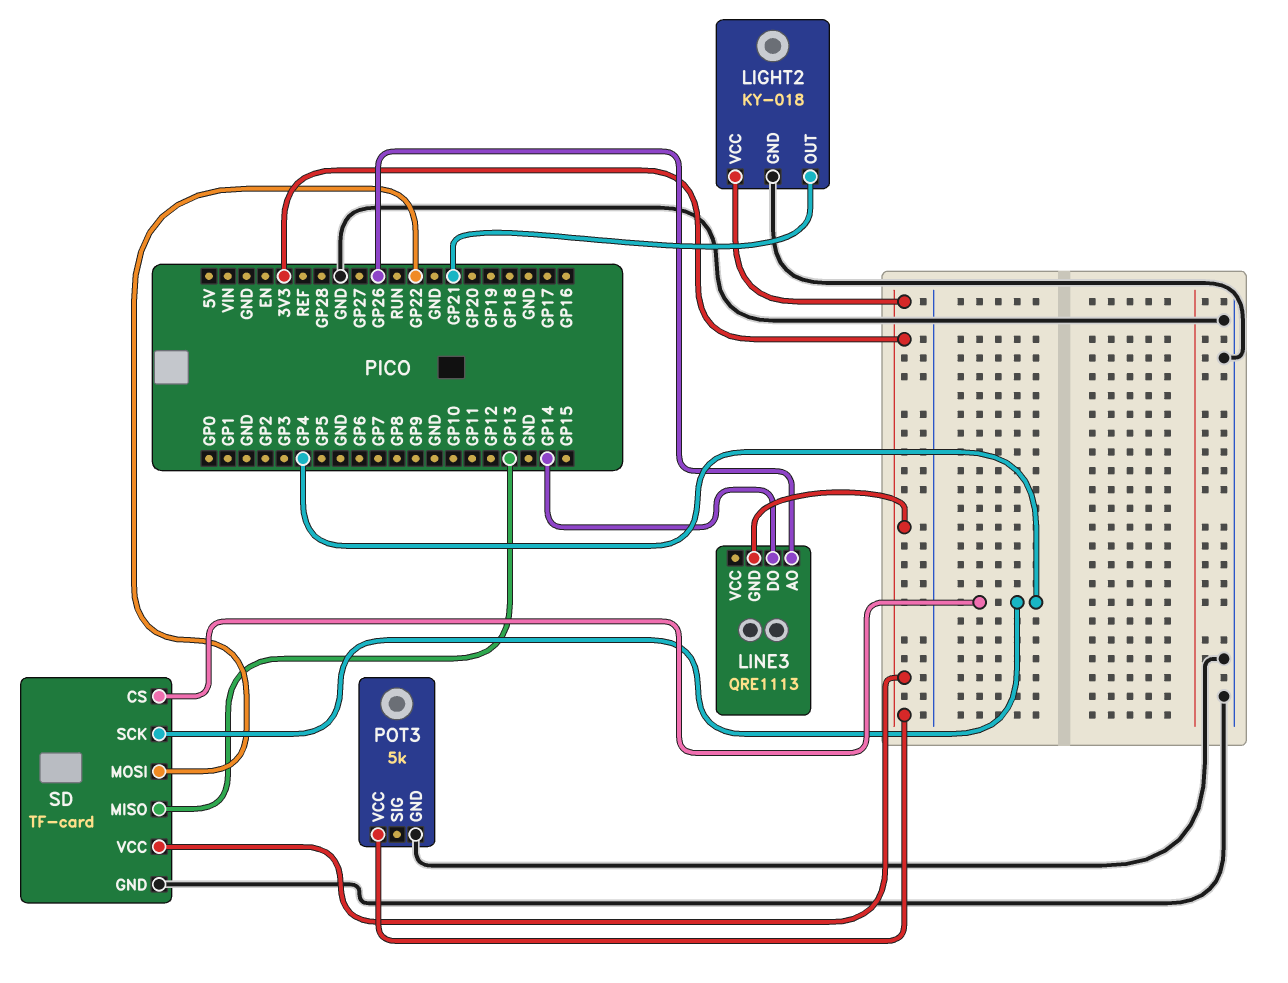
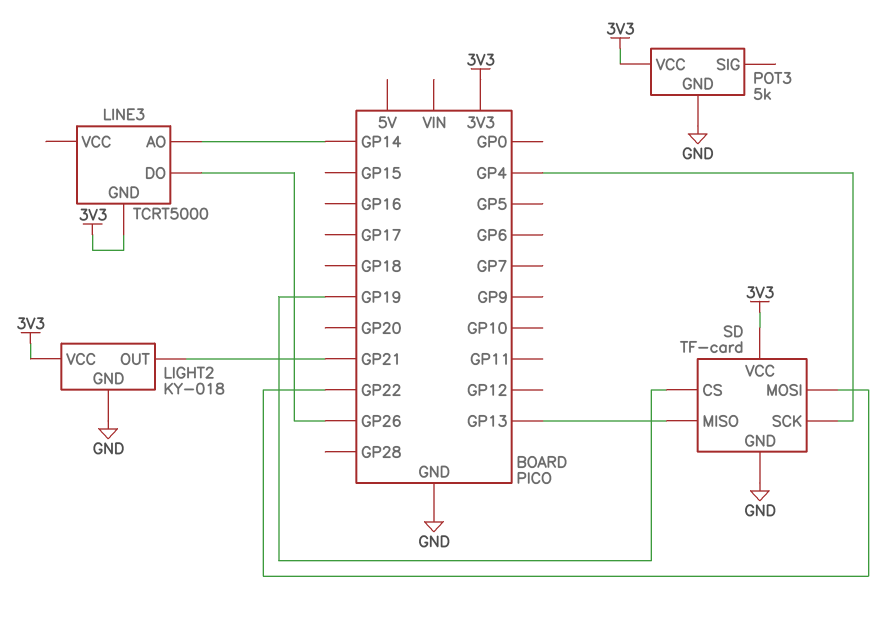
LINE3: QRE1113 -> TCRT5000
LINE3 pin AO: GP26 -> GP14
LINE3 pin DO: GP14 -> GP26
SD pin CS: GP4 -> GP19

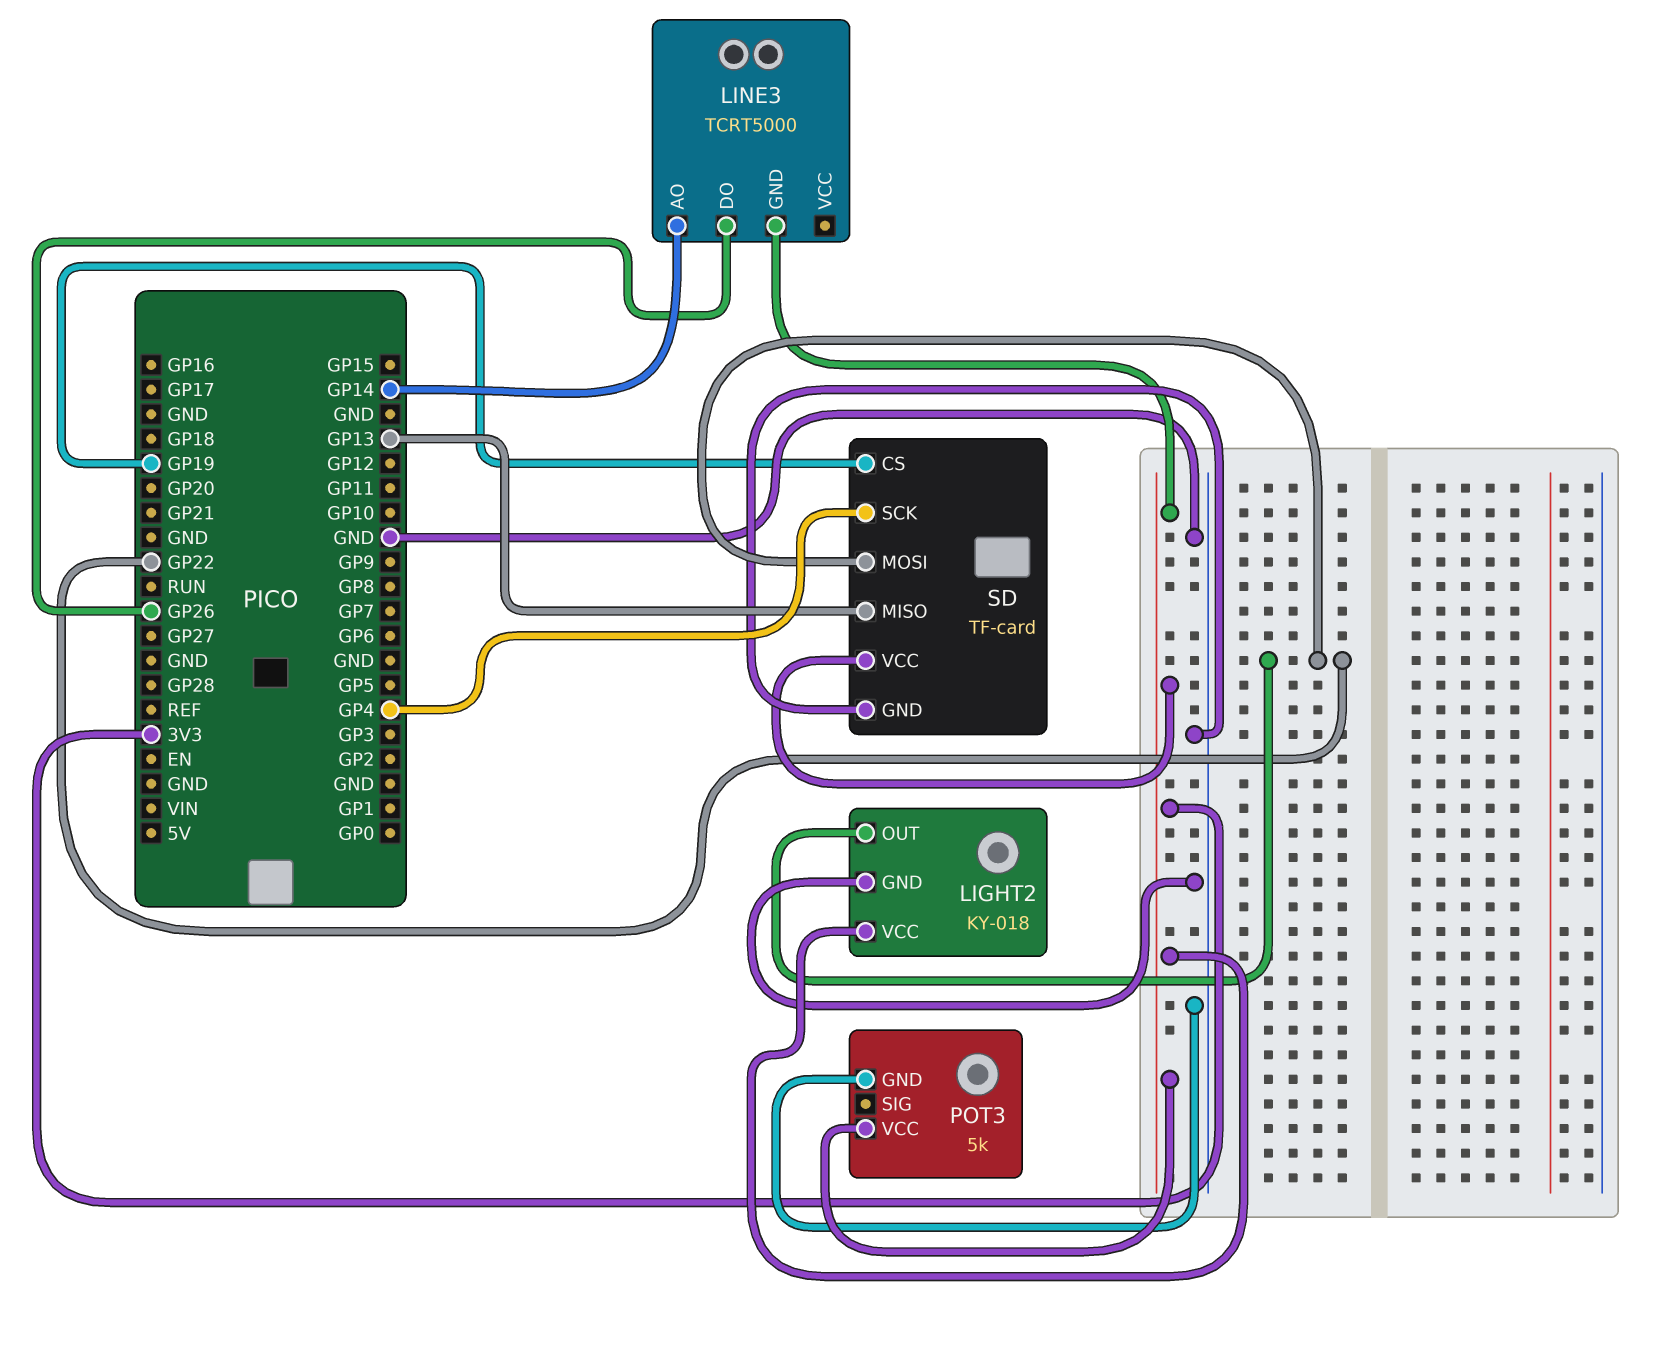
LIGHT2 pin OUT: GP21 -> GP22

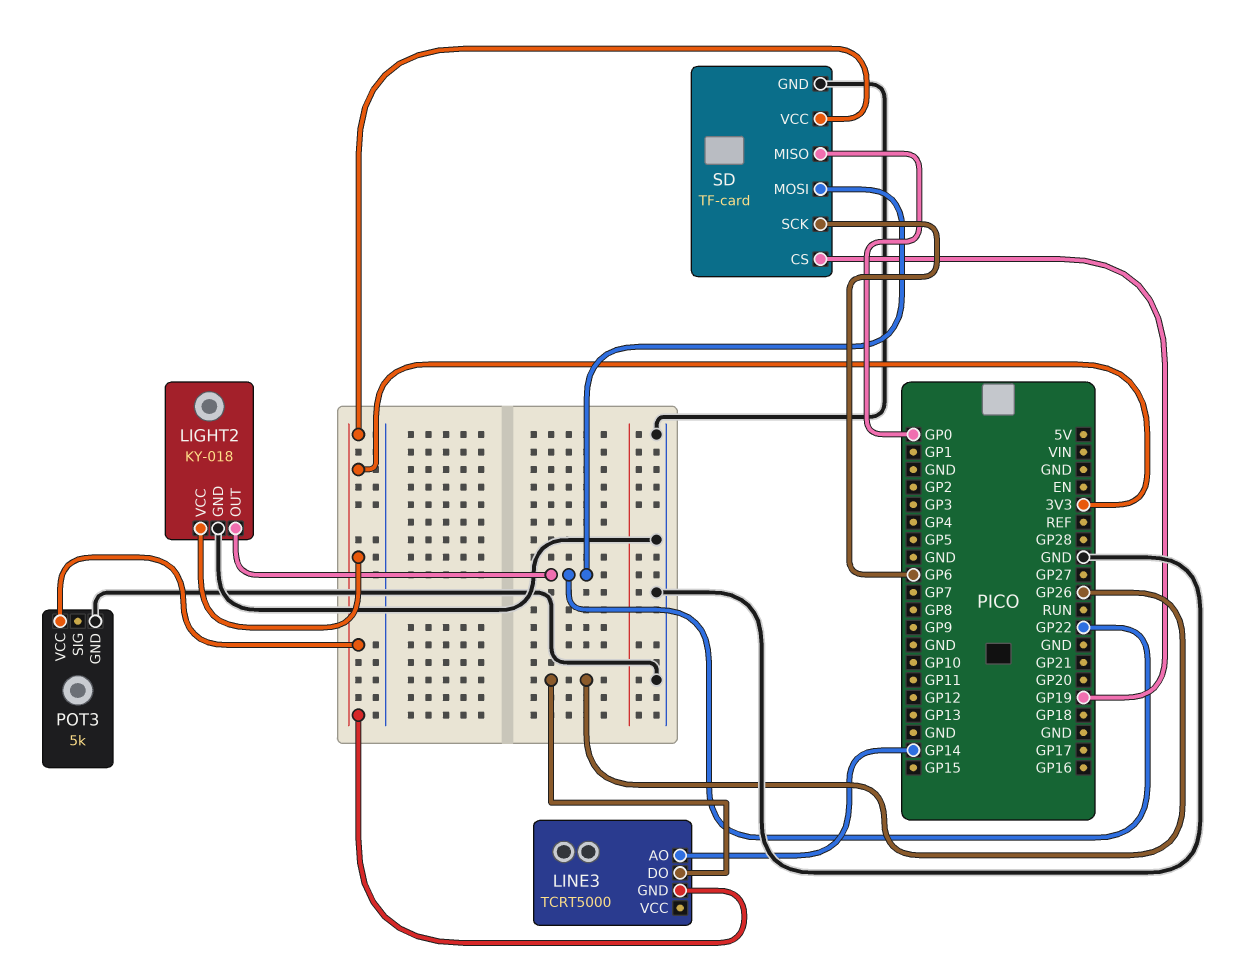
SD pin MISO: GP13 -> GP0
SD pin SCK: GP4 -> GP6

